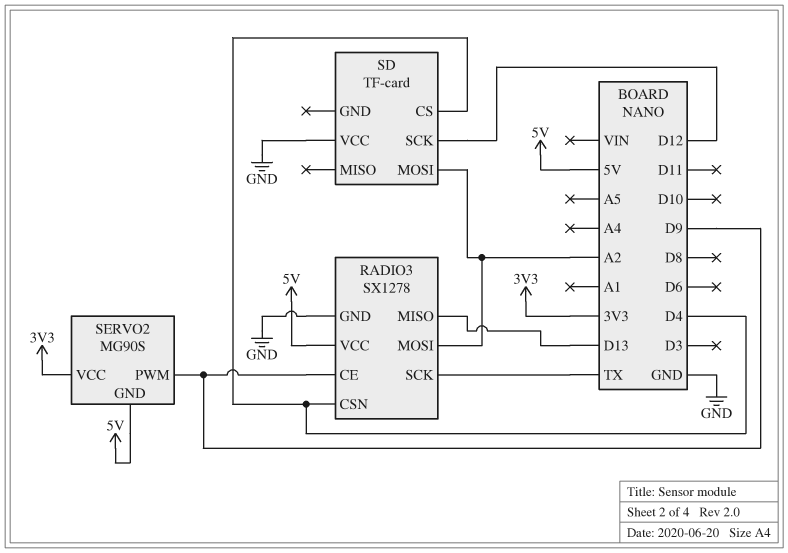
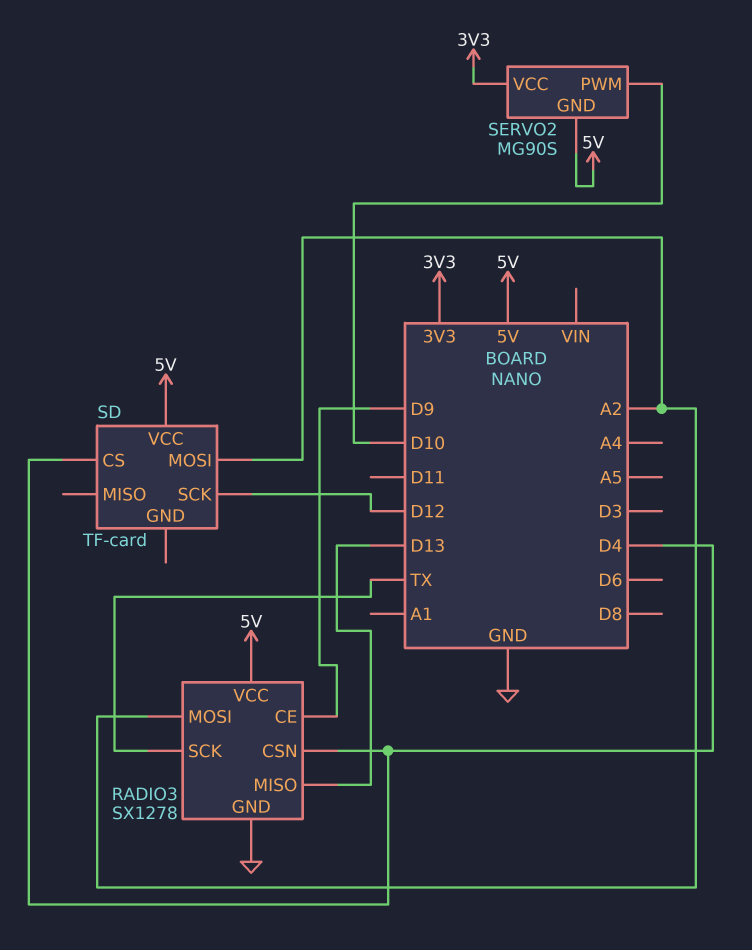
SD pin VCC: GND -> 5V
SERVO2 pin PWM: D9 -> D10

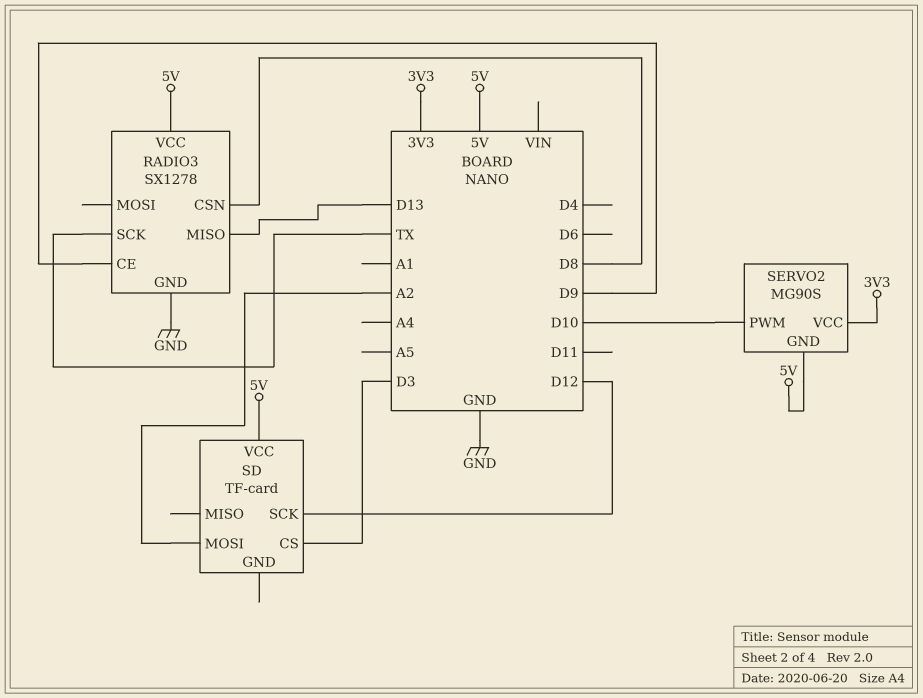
RADIO3 pin CSN: D4 -> D8
RADIO3 pin MOSI: A2 -> none
SD pin CS: D4 -> D3

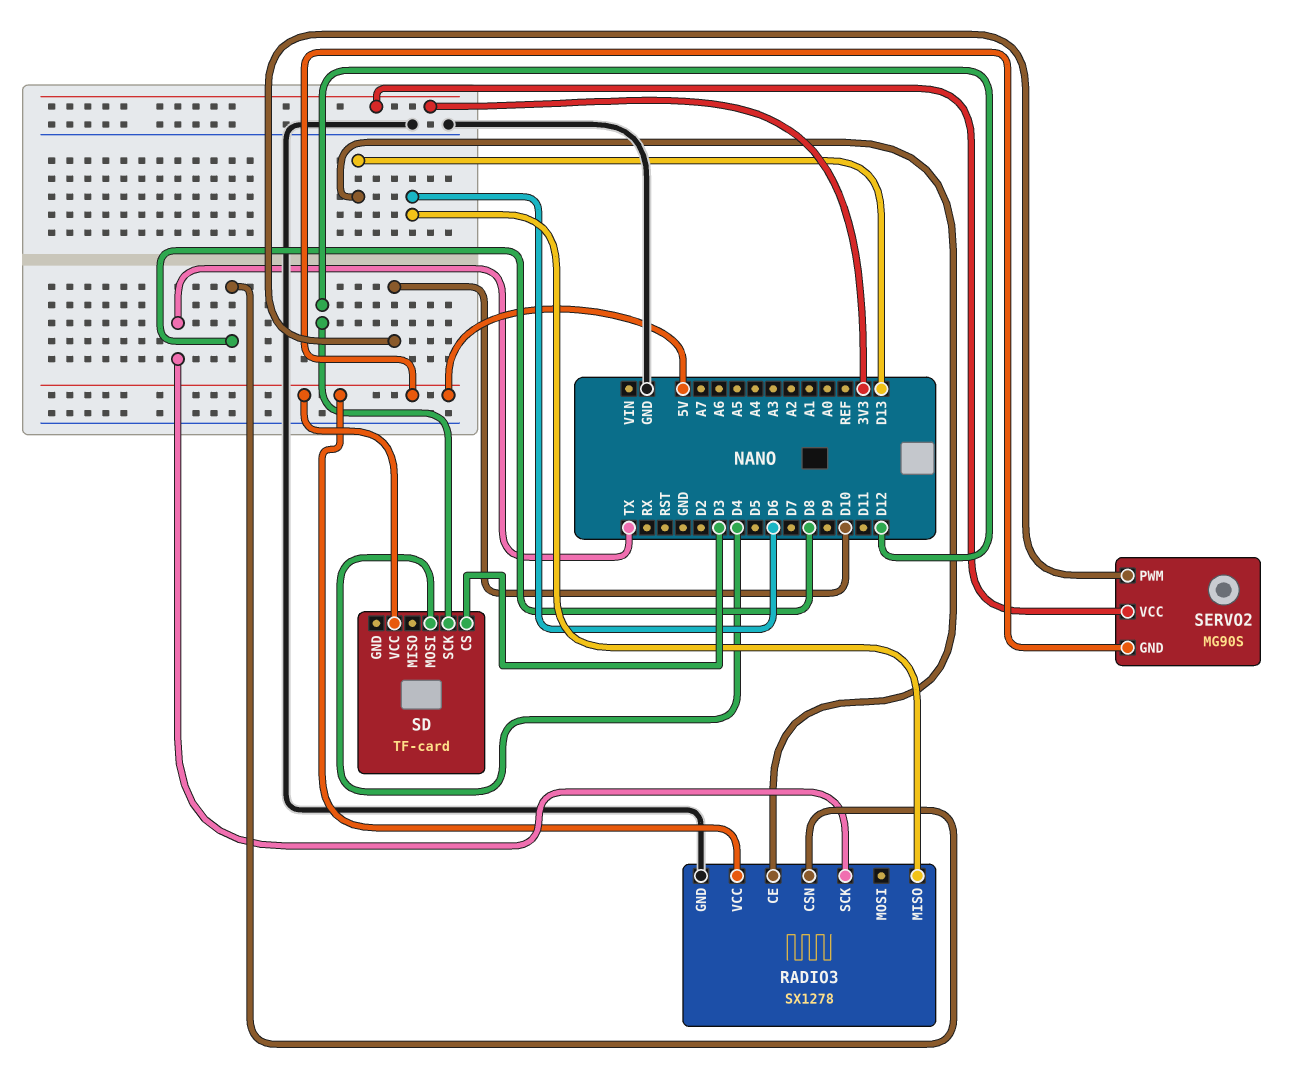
RADIO3 pin CE: D9 -> D13
RADIO3 pin MISO: D13 -> D6
SD pin MOSI: A2 -> D4

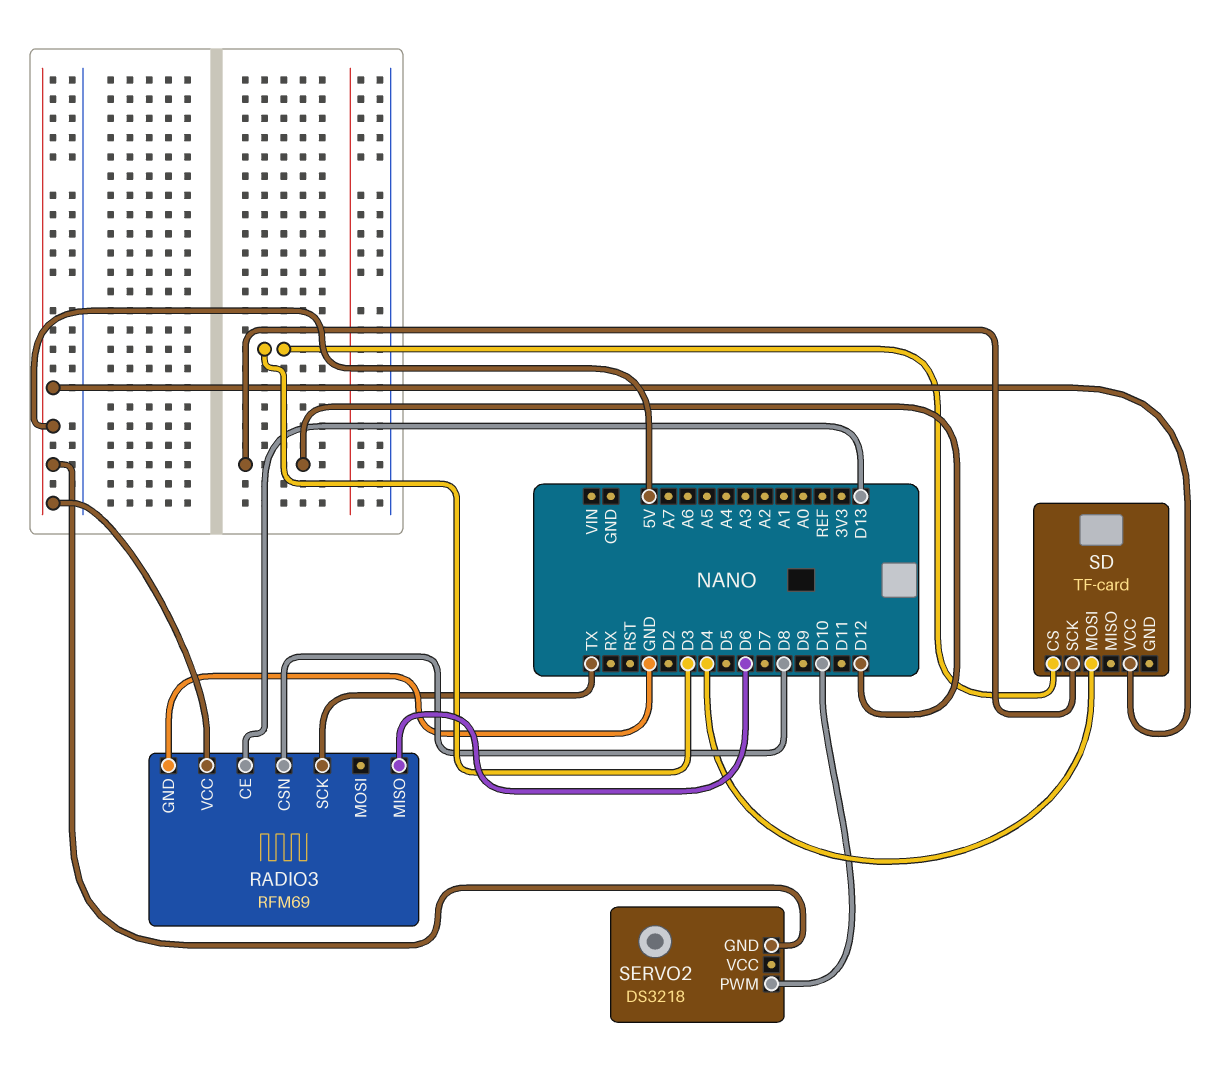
RADIO3: SX1278 -> RFM69
SERVO2: MG90S -> DS3218
SERVO2 pin VCC: 3V3 -> none

